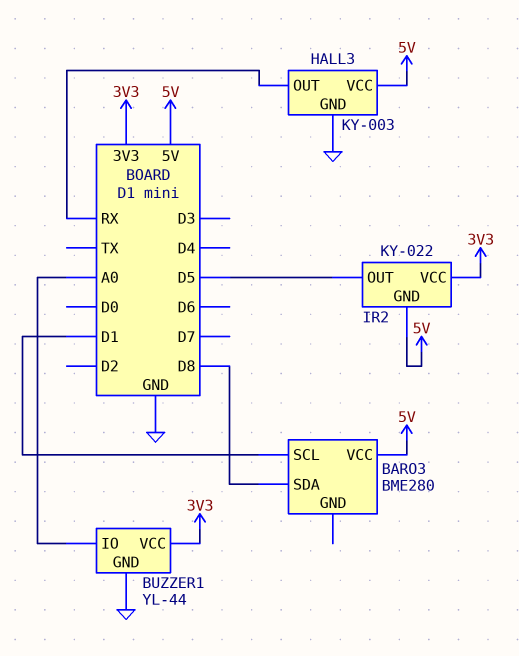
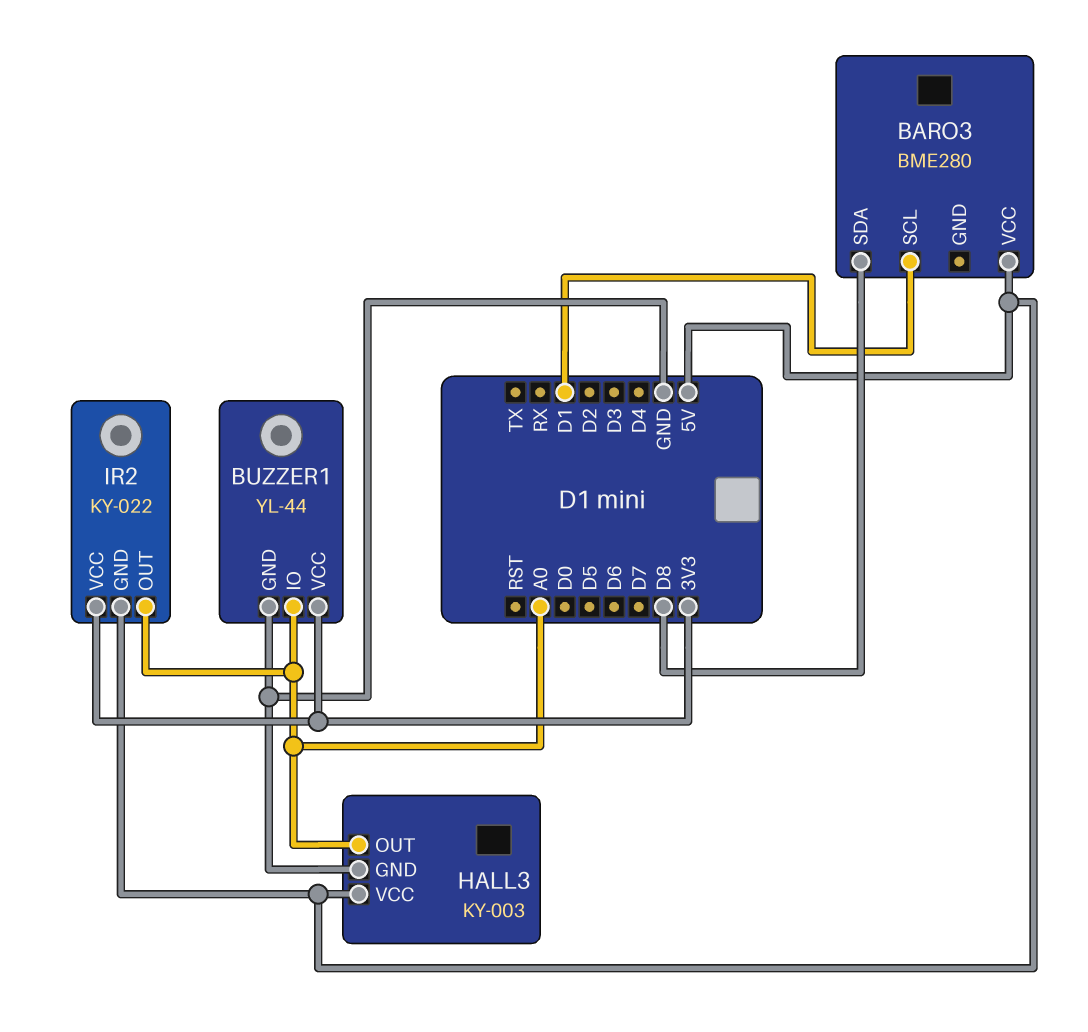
HALL3 pin OUT: RX -> A0
IR2 pin OUT: D5 -> A0

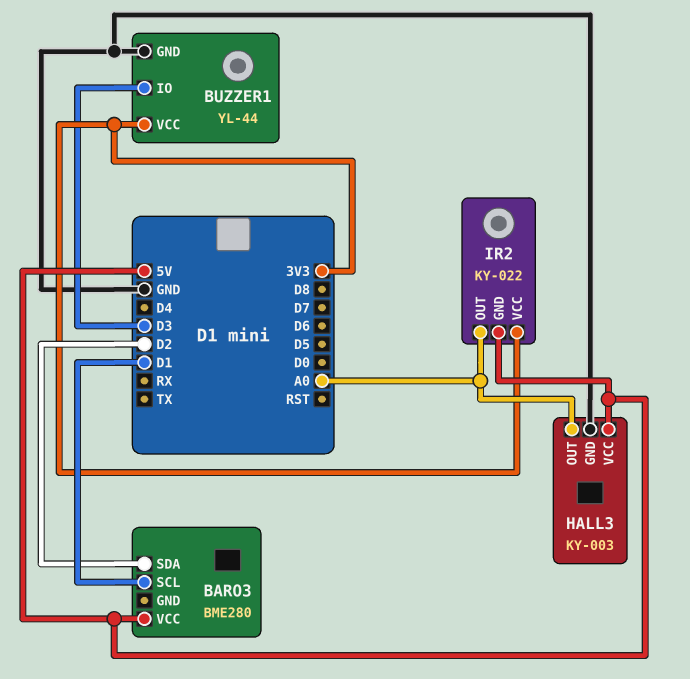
BARO3 pin SDA: D8 -> D2
BUZZER1 pin IO: A0 -> D3

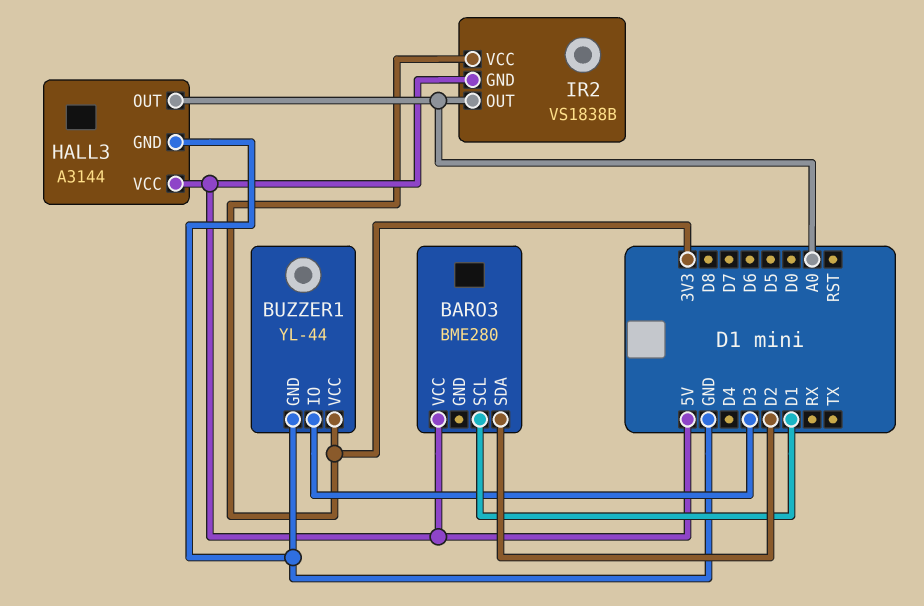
HALL3: KY-003 -> A3144
IR2: KY-022 -> VS1838B

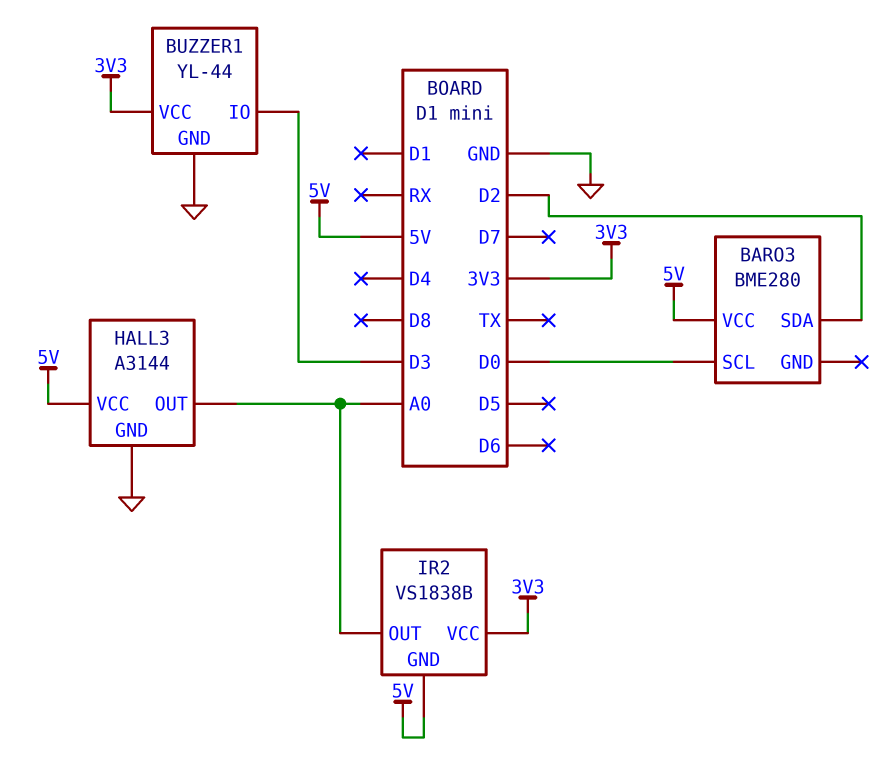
BARO3 pin SCL: D1 -> D0

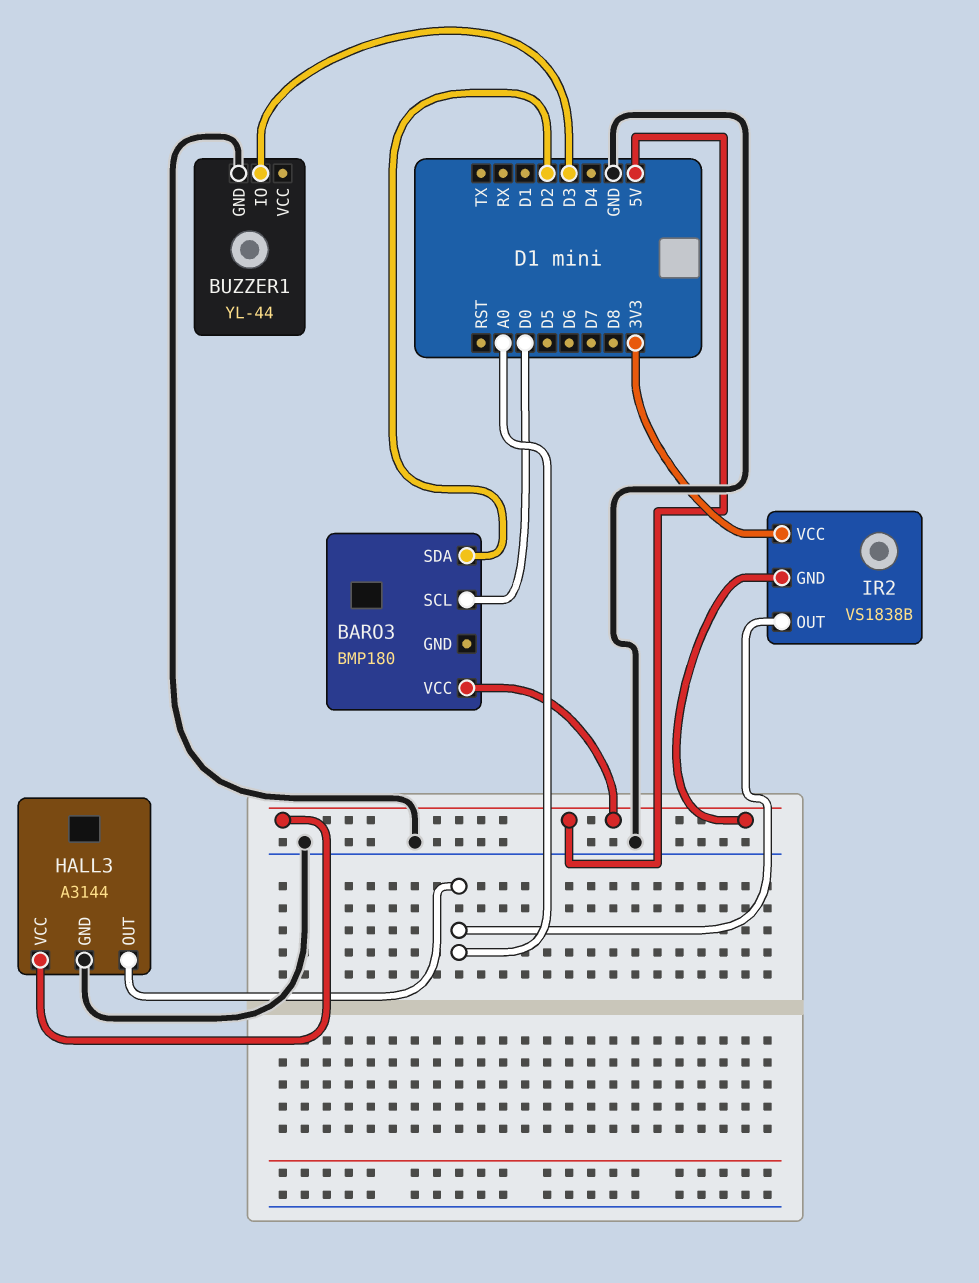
BARO3: BME280 -> BMP180
BUZZER1 pin VCC: 3V3 -> none

